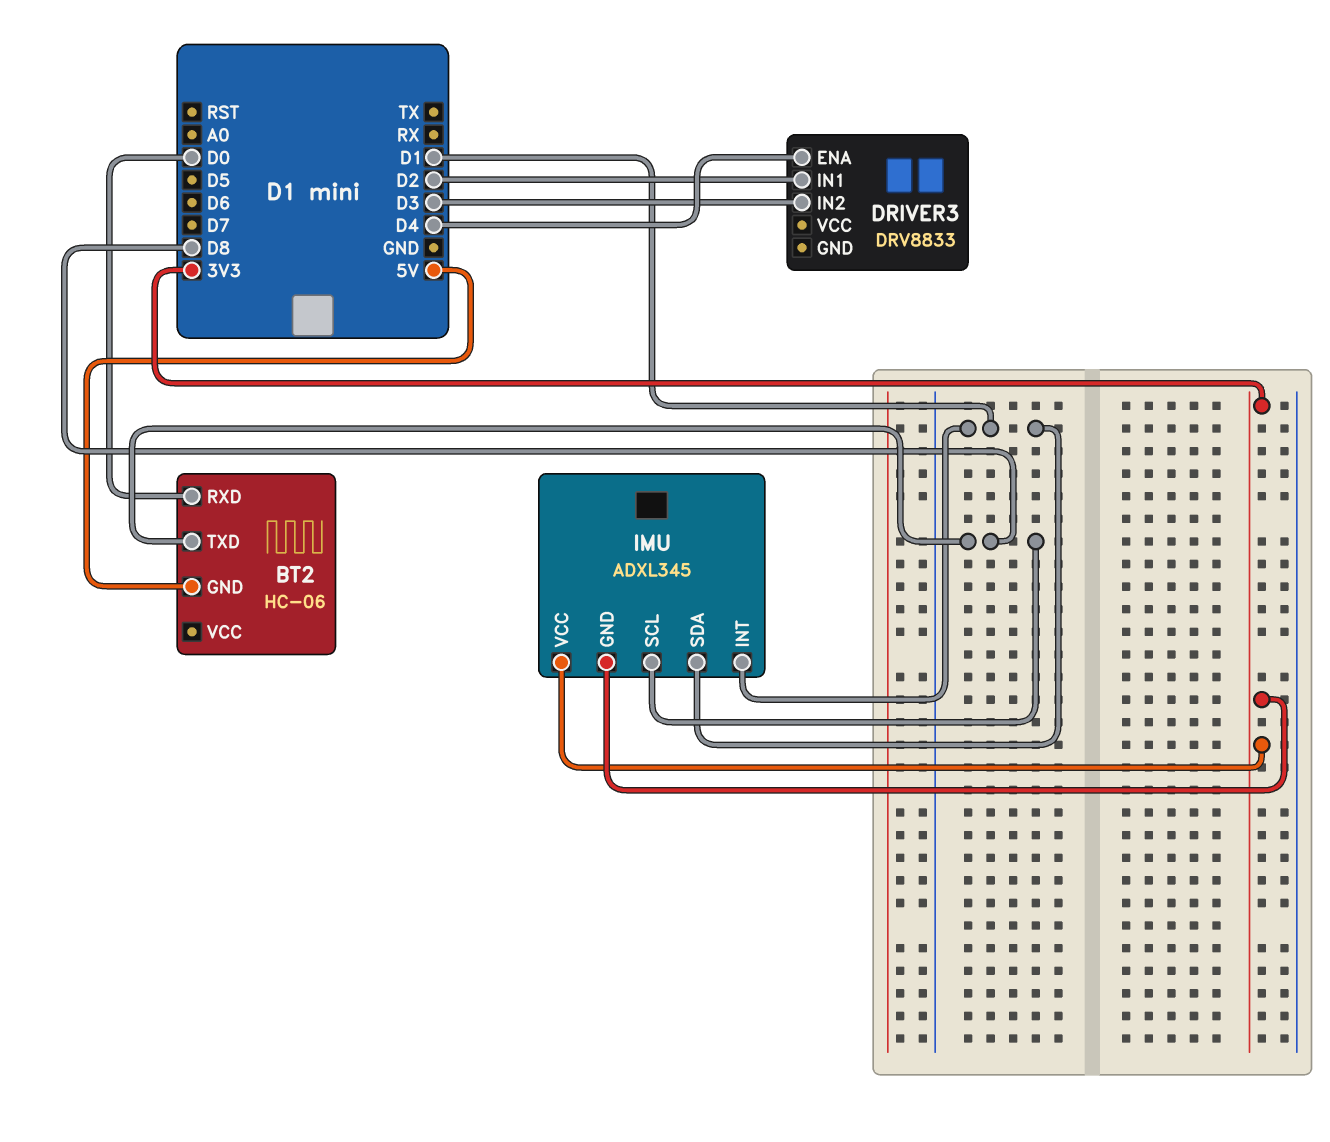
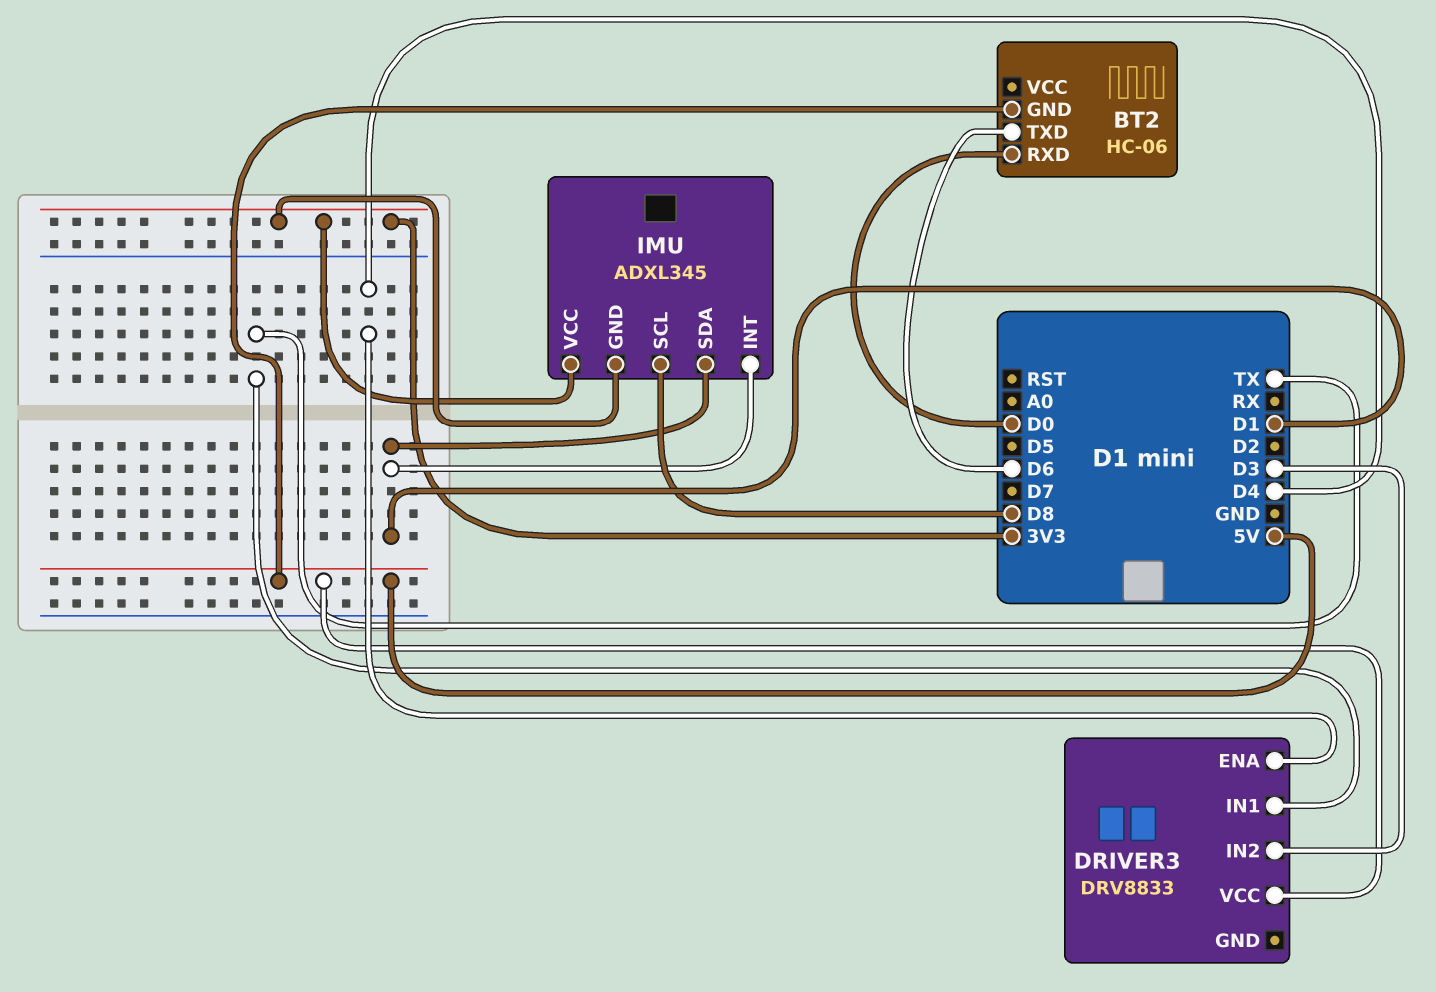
BT2 pin TXD: D8 -> D6
DRIVER3 pin IN1: D2 -> TX
DRIVER3 pin VCC: none -> 5V

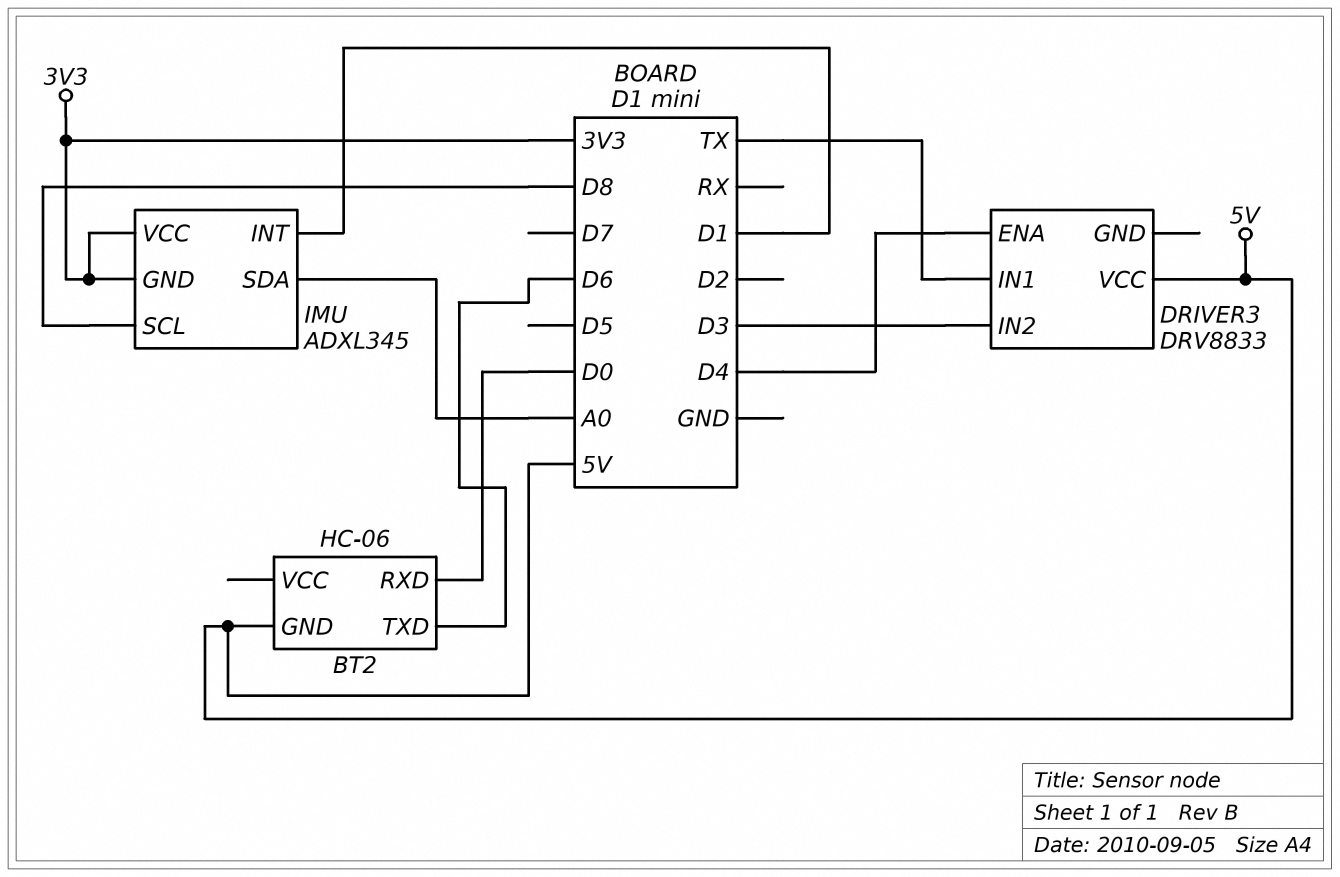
IMU pin SDA: D1 -> A0

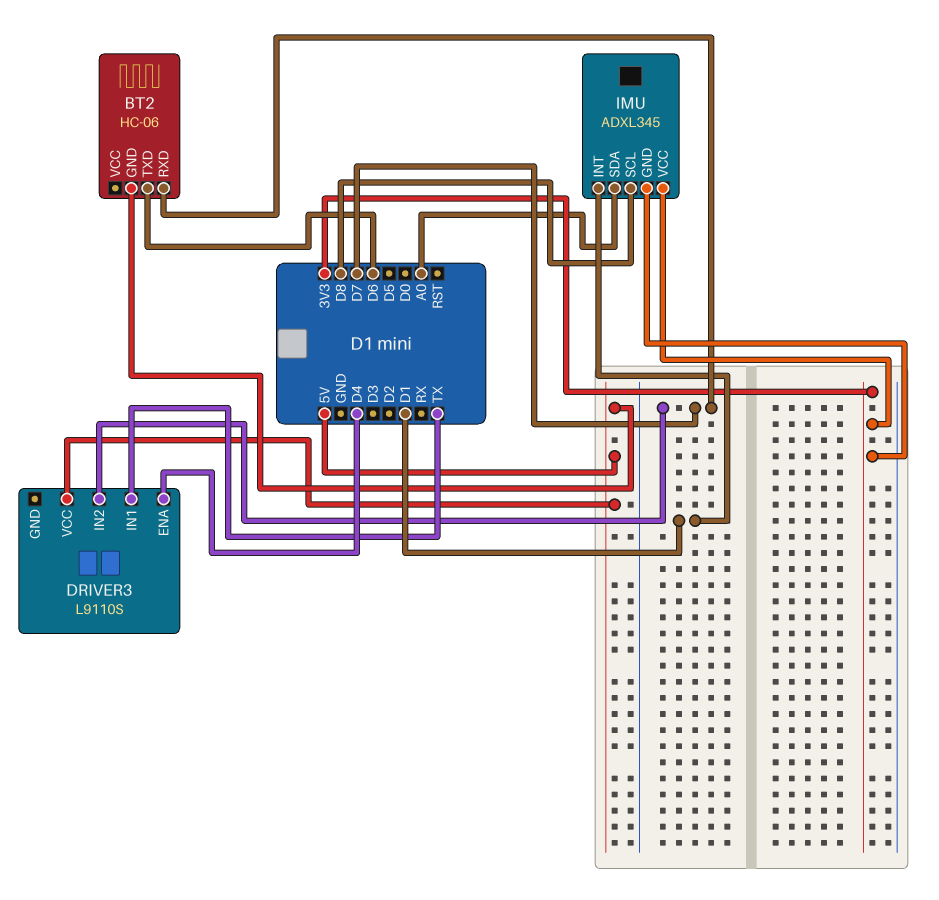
BT2 pin RXD: D0 -> D7
DRIVER3: DRV8833 -> L9110S
DRIVER3 pin IN2: D3 -> D7

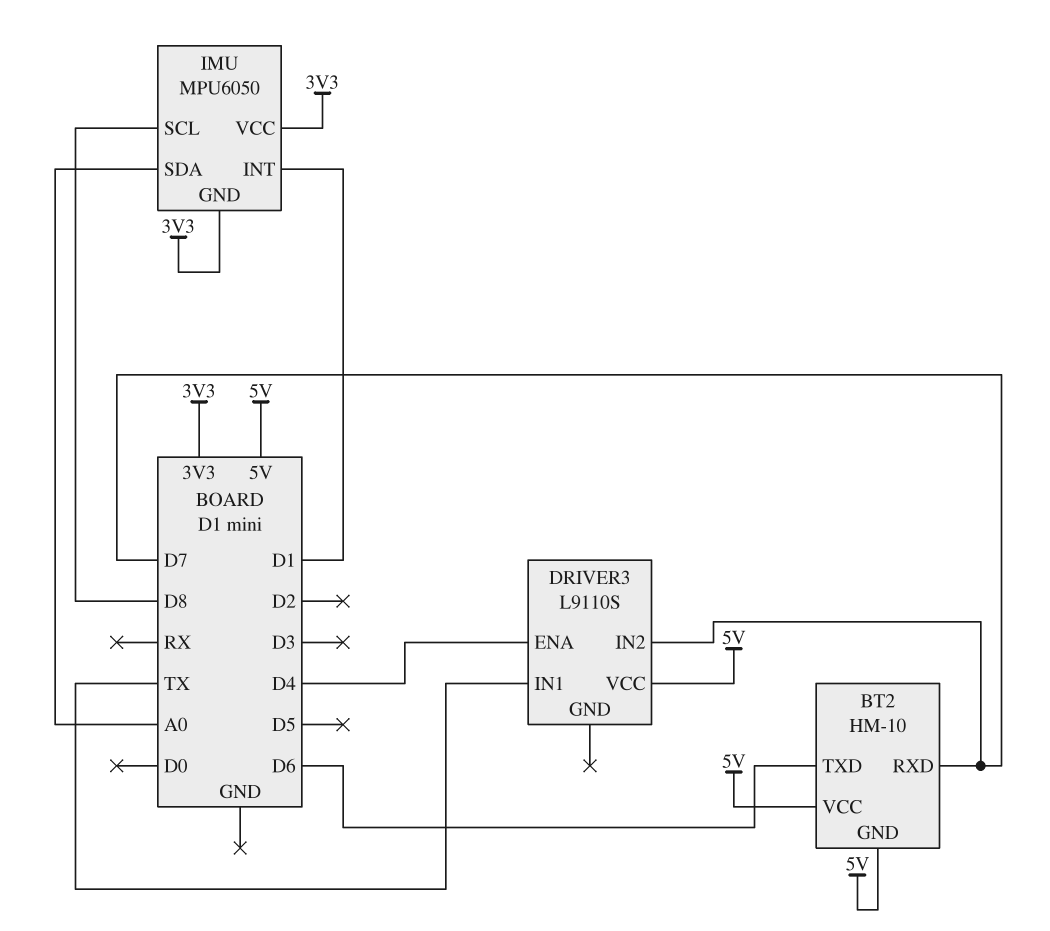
BT2: HC-06 -> HM-10
BT2 pin VCC: none -> 5V
IMU: ADXL345 -> MPU6050

